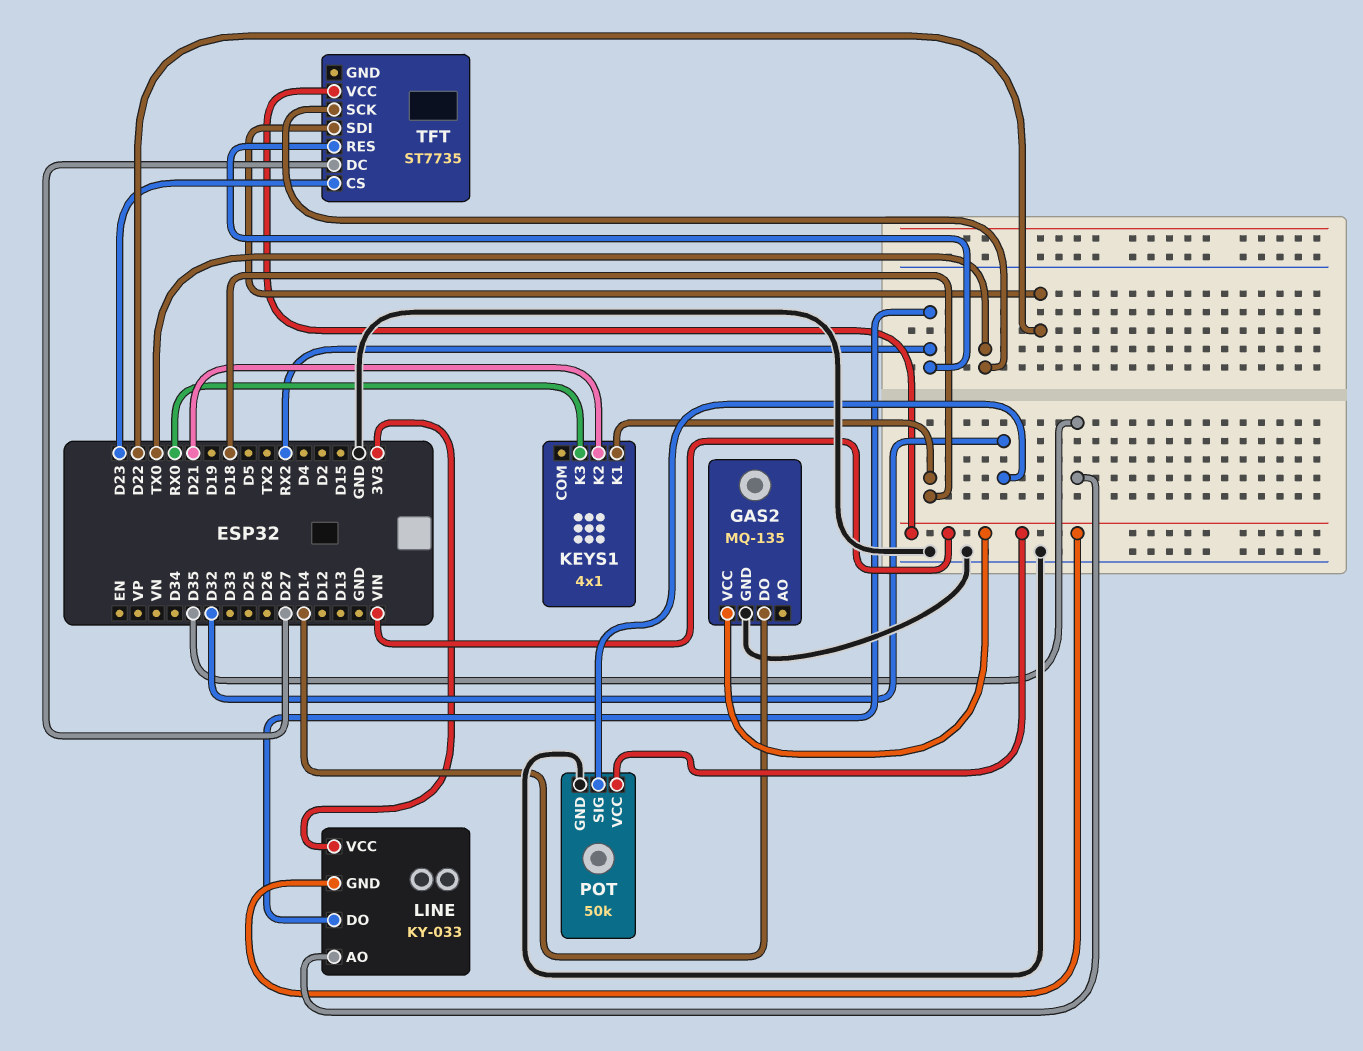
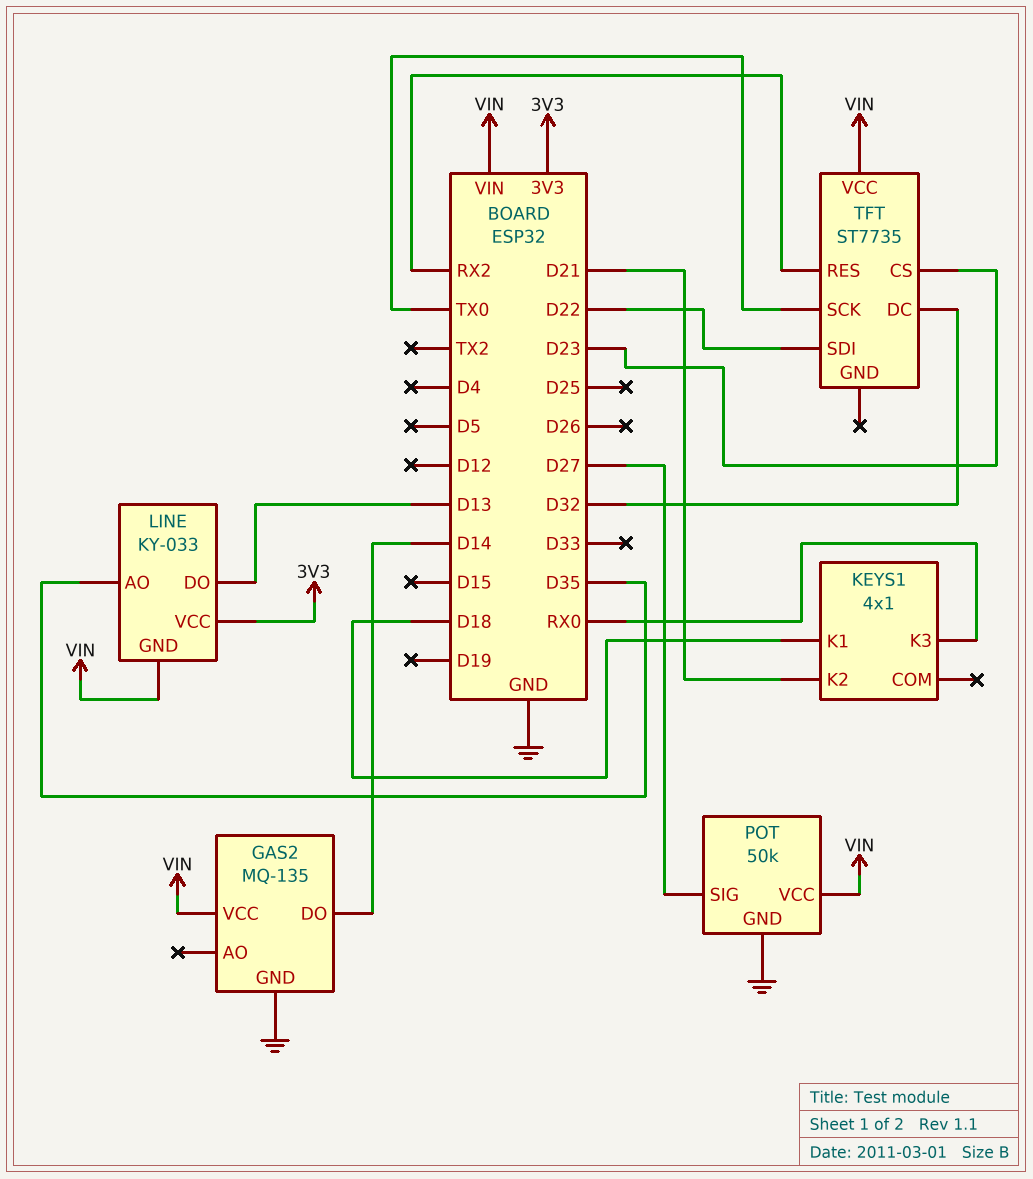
LINE pin DO: RX2 -> D13
POT pin SIG: D32 -> D27
TFT pin DC: D27 -> D32

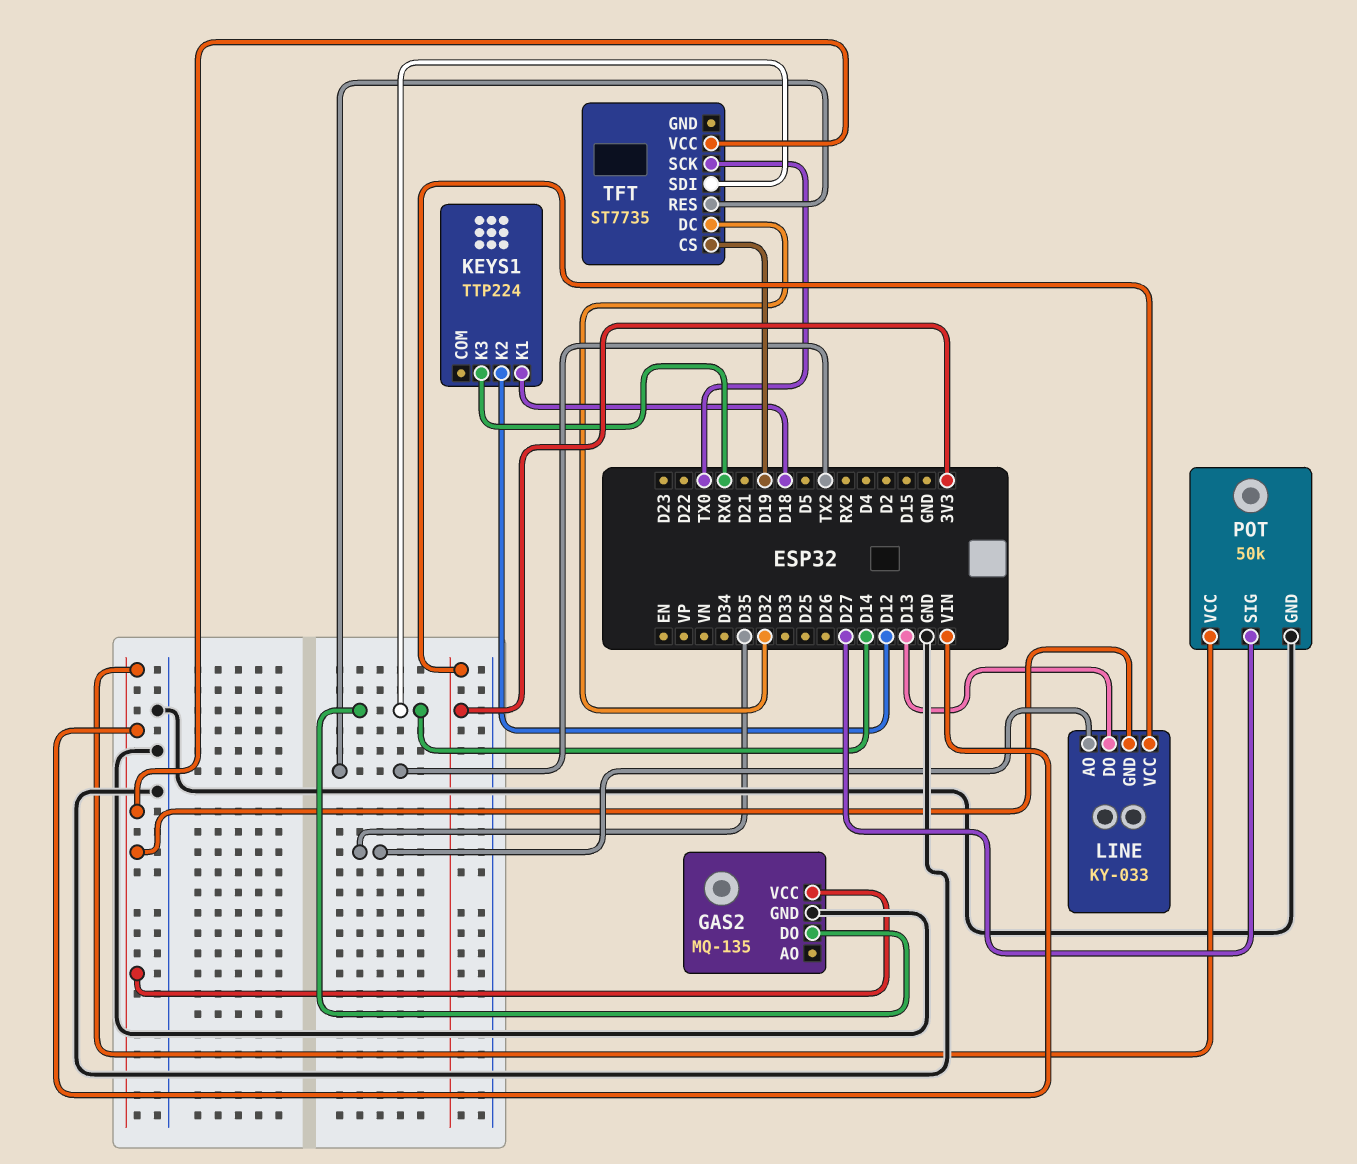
KEYS1: 4x1 -> TTP224
KEYS1 pin K2: D21 -> D12
TFT pin CS: D23 -> D19
TFT pin RES: RX2 -> TX2
TFT pin SDI: D22 -> D14

